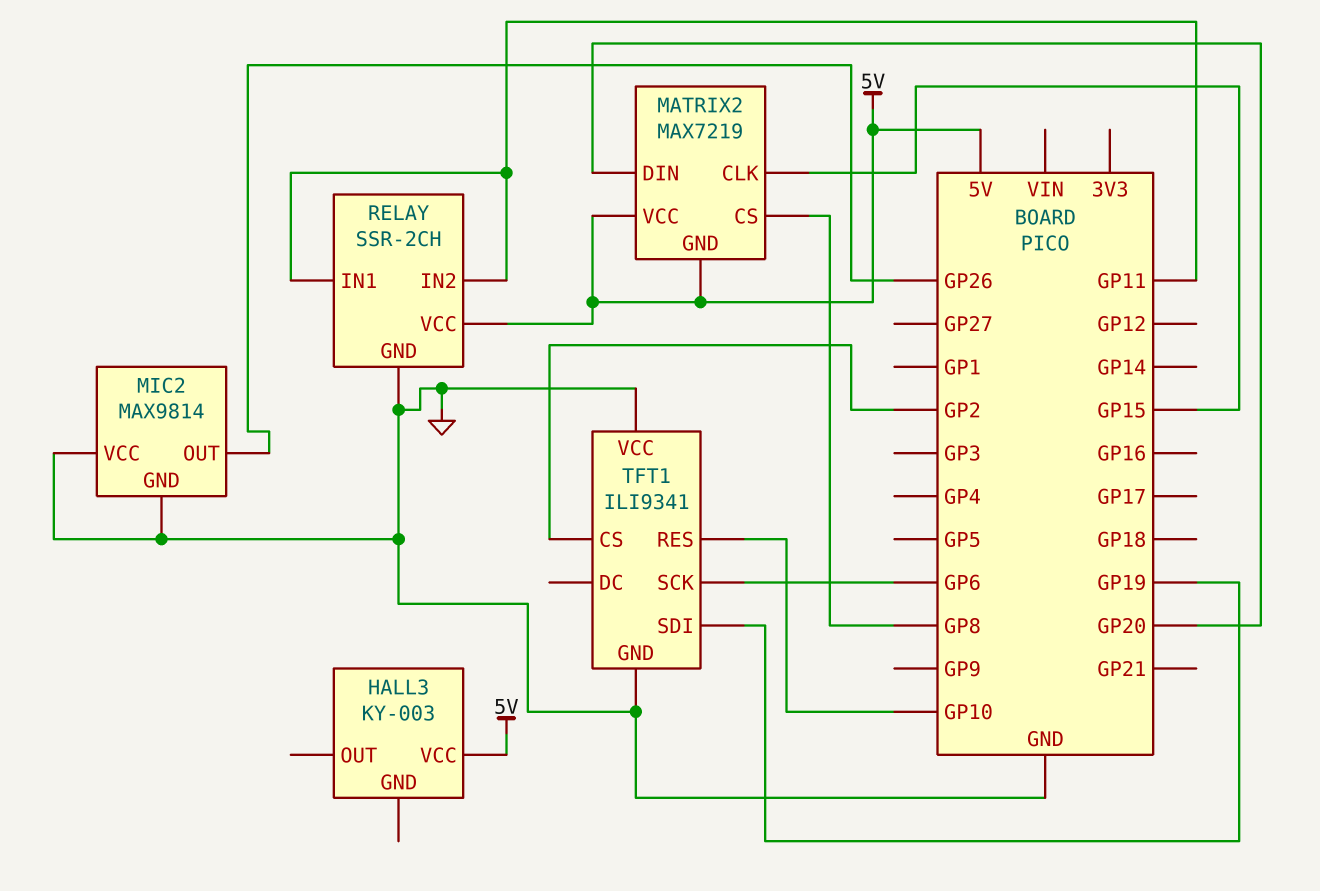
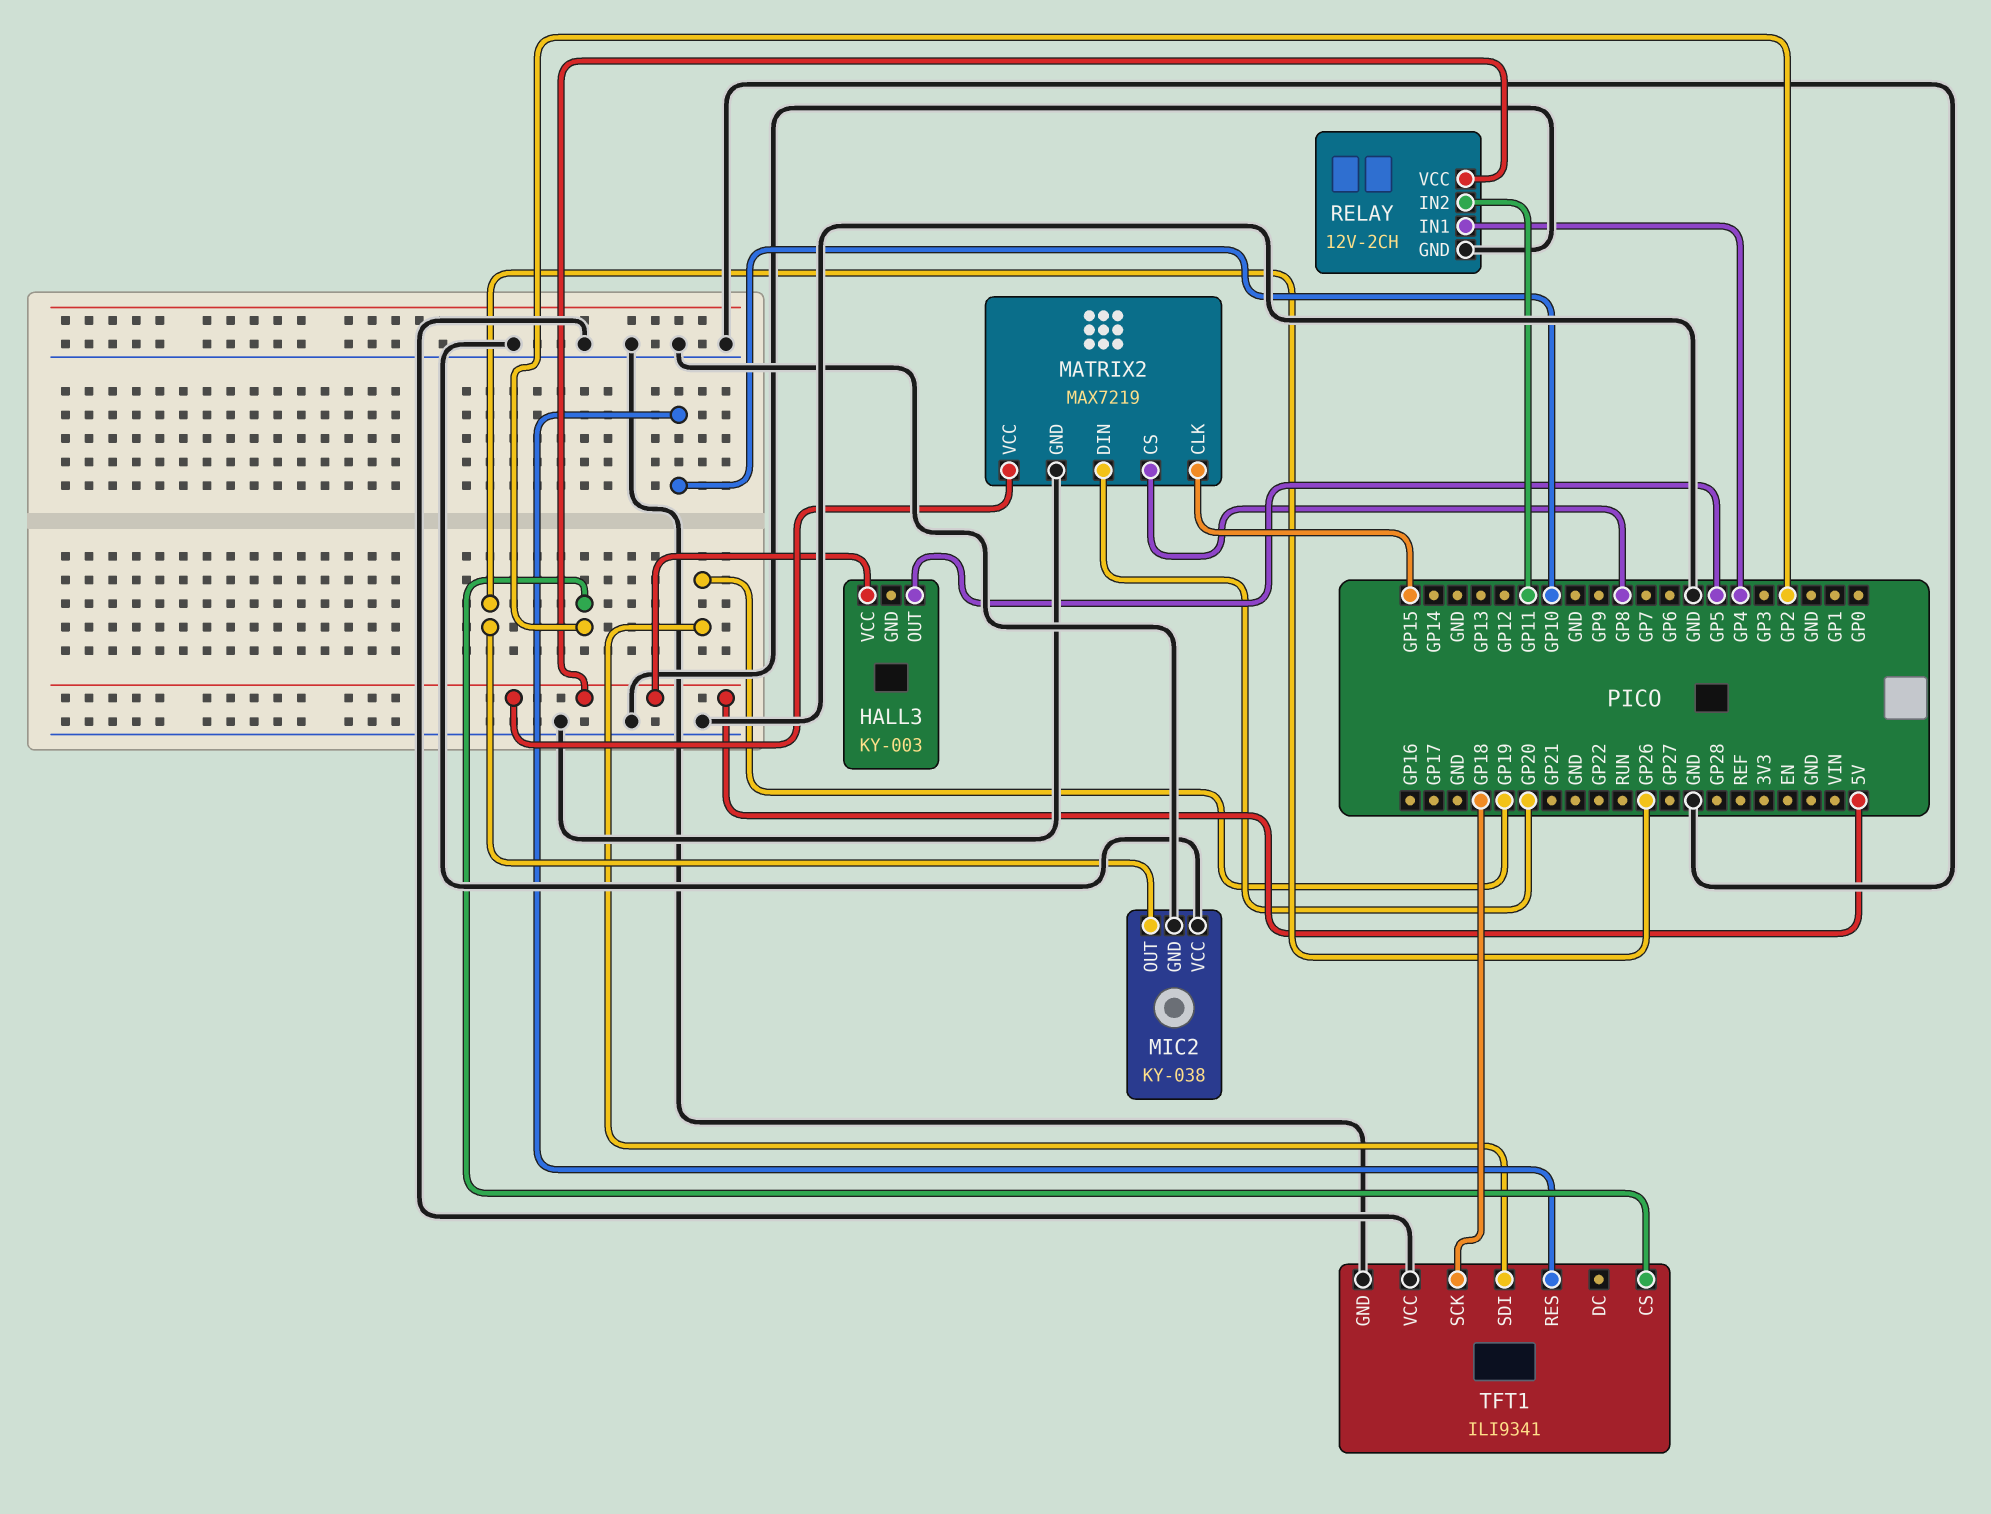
HALL3 pin OUT: none -> GP5
MATRIX2 pin GND: 5V -> GND
MIC2: MAX9814 -> KY-038
RELAY: SSR-2CH -> 12V-2CH
RELAY pin IN1: GP11 -> GP4
TFT1 pin SCK: GP6 -> GP18

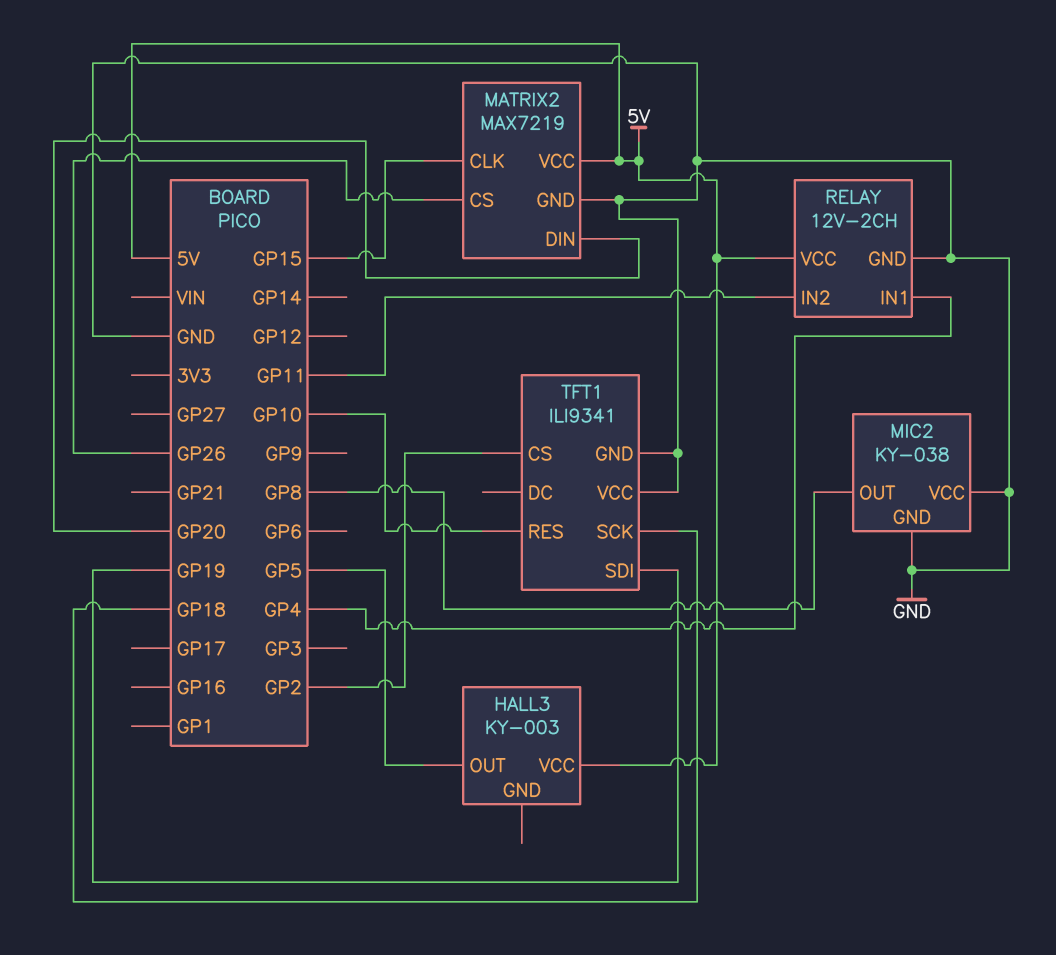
MATRIX2 pin CS: GP8 -> GP26
MIC2 pin OUT: GP26 -> GP8

